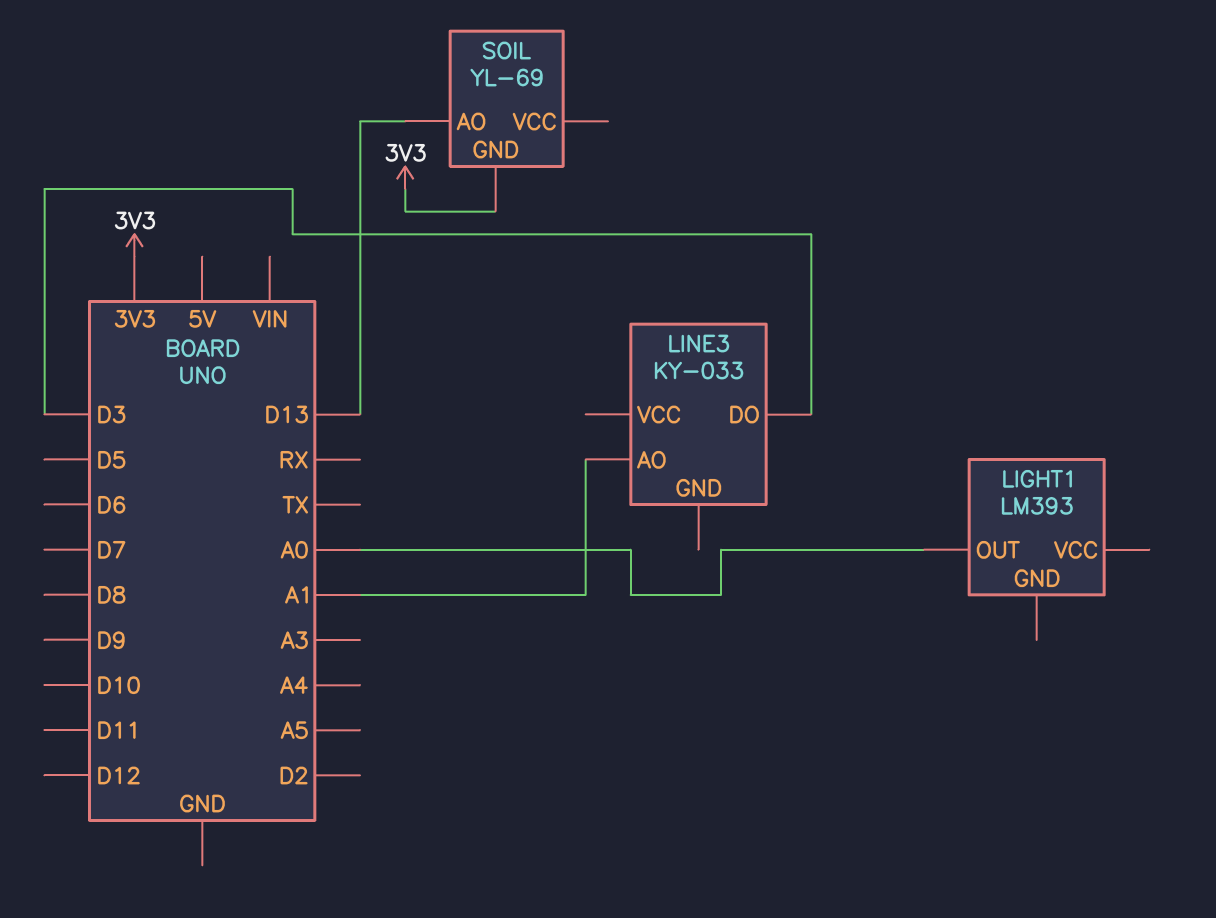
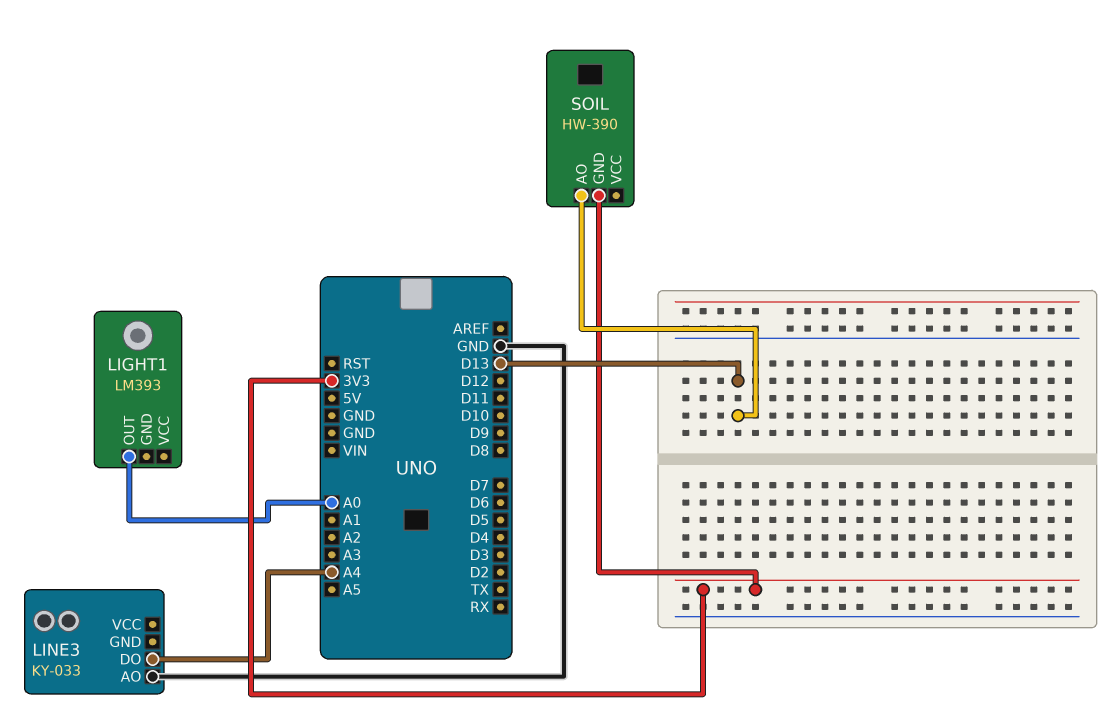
LINE3 pin AO: A1 -> GND
LINE3 pin DO: D3 -> A4
SOIL: YL-69 -> HW-390

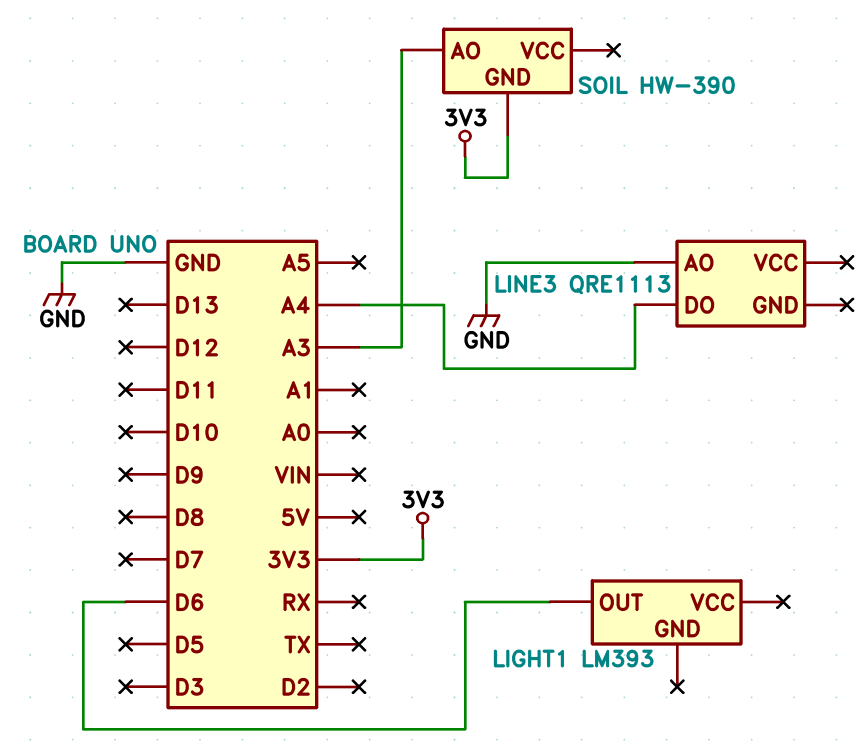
LIGHT1 pin OUT: A0 -> D6
LINE3: KY-033 -> QRE1113
SOIL pin AO: D13 -> A3

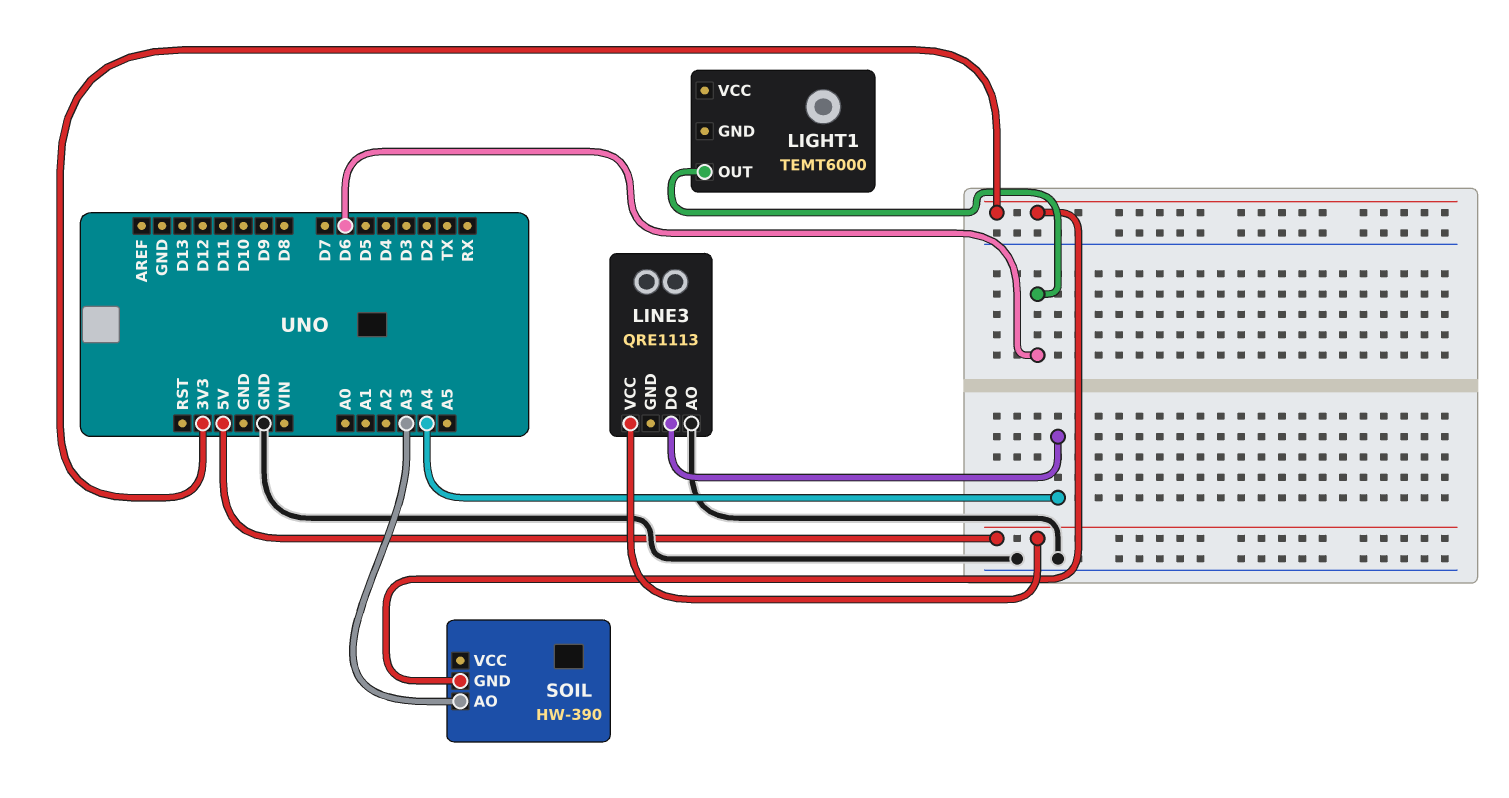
LIGHT1: LM393 -> TEMT6000
LINE3 pin VCC: none -> 5V

